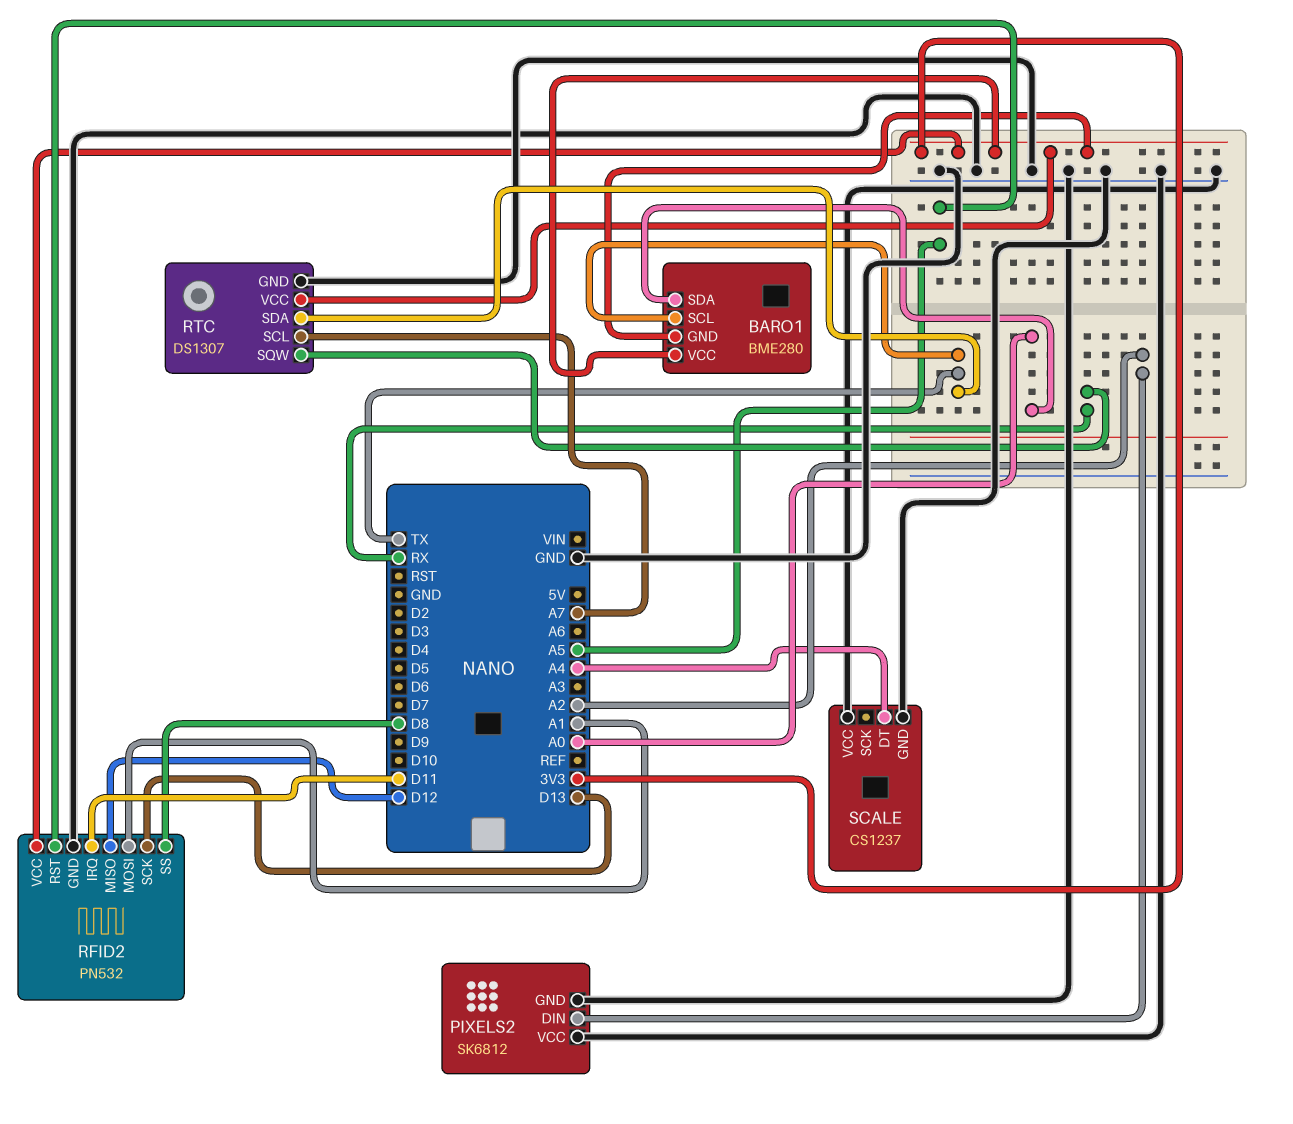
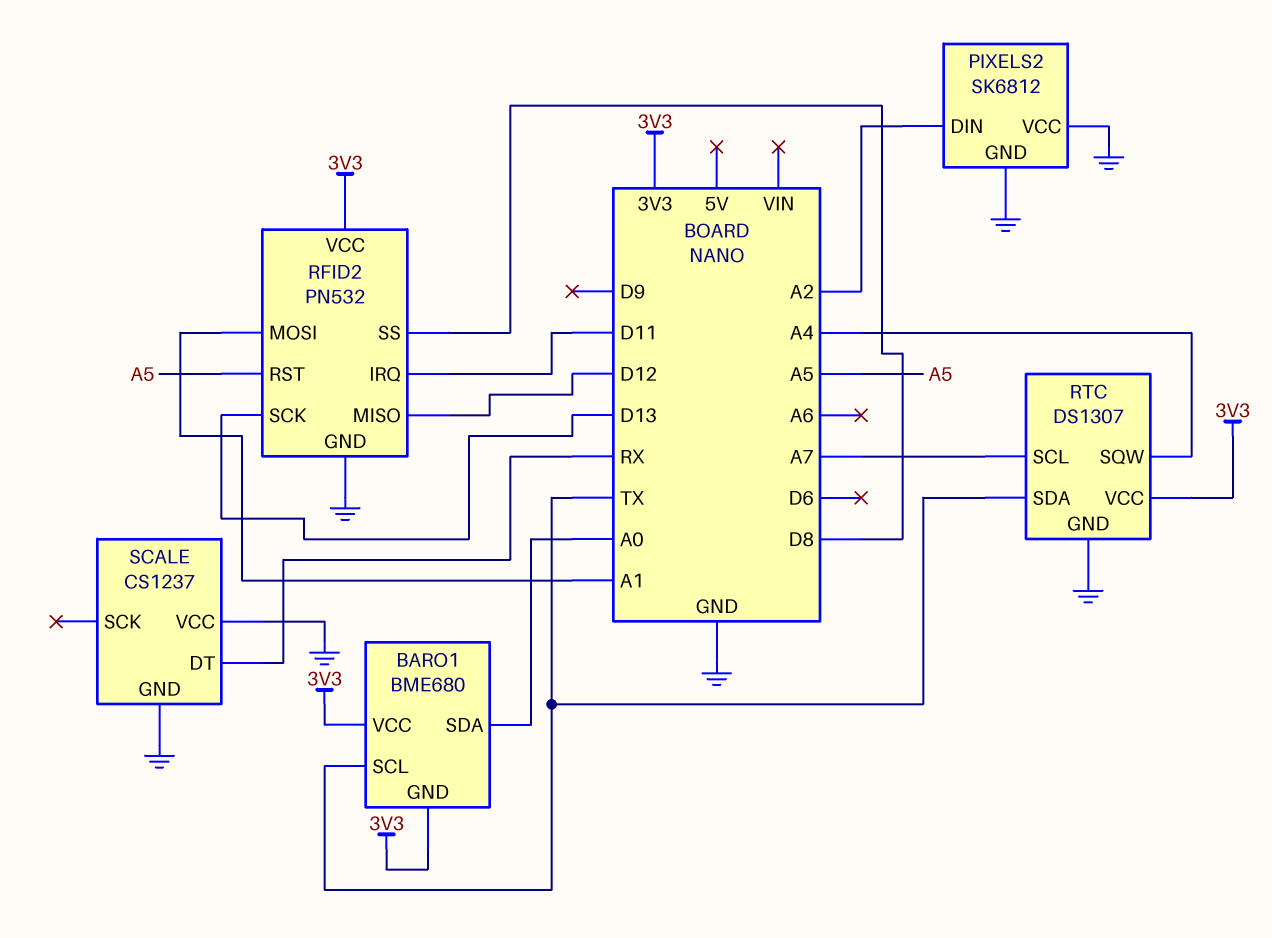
BARO1: BME280 -> BME680
RTC pin SQW: RX -> A4
SCALE pin DT: A4 -> RX

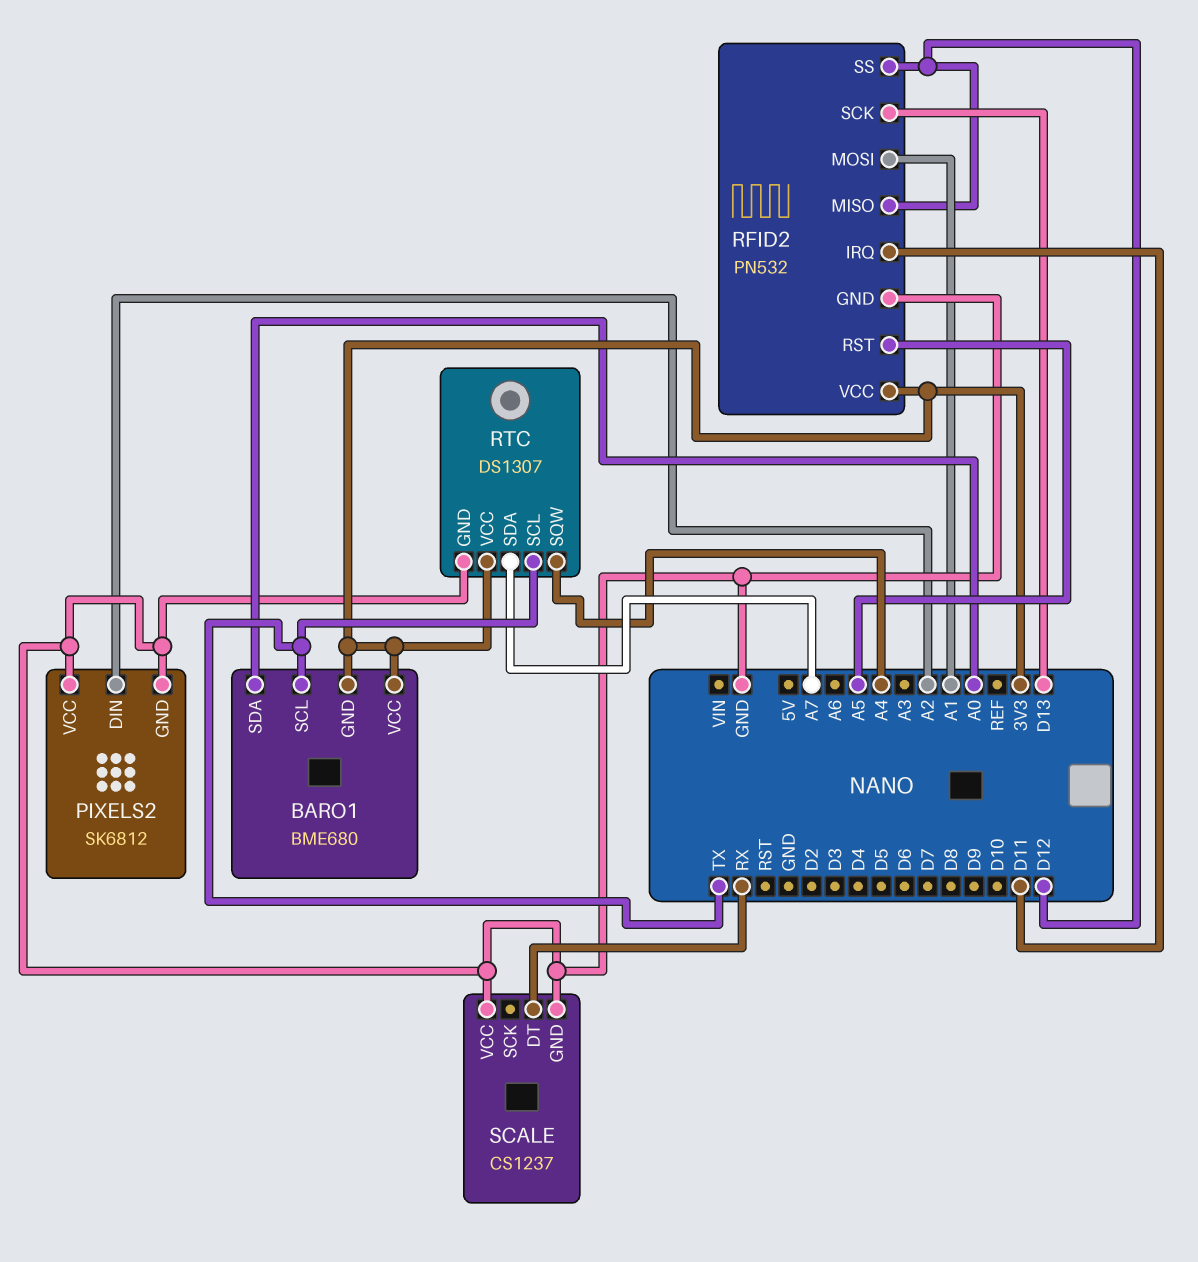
RFID2 pin SS: D8 -> D12
RTC pin SCL: A7 -> TX
RTC pin SDA: TX -> A7

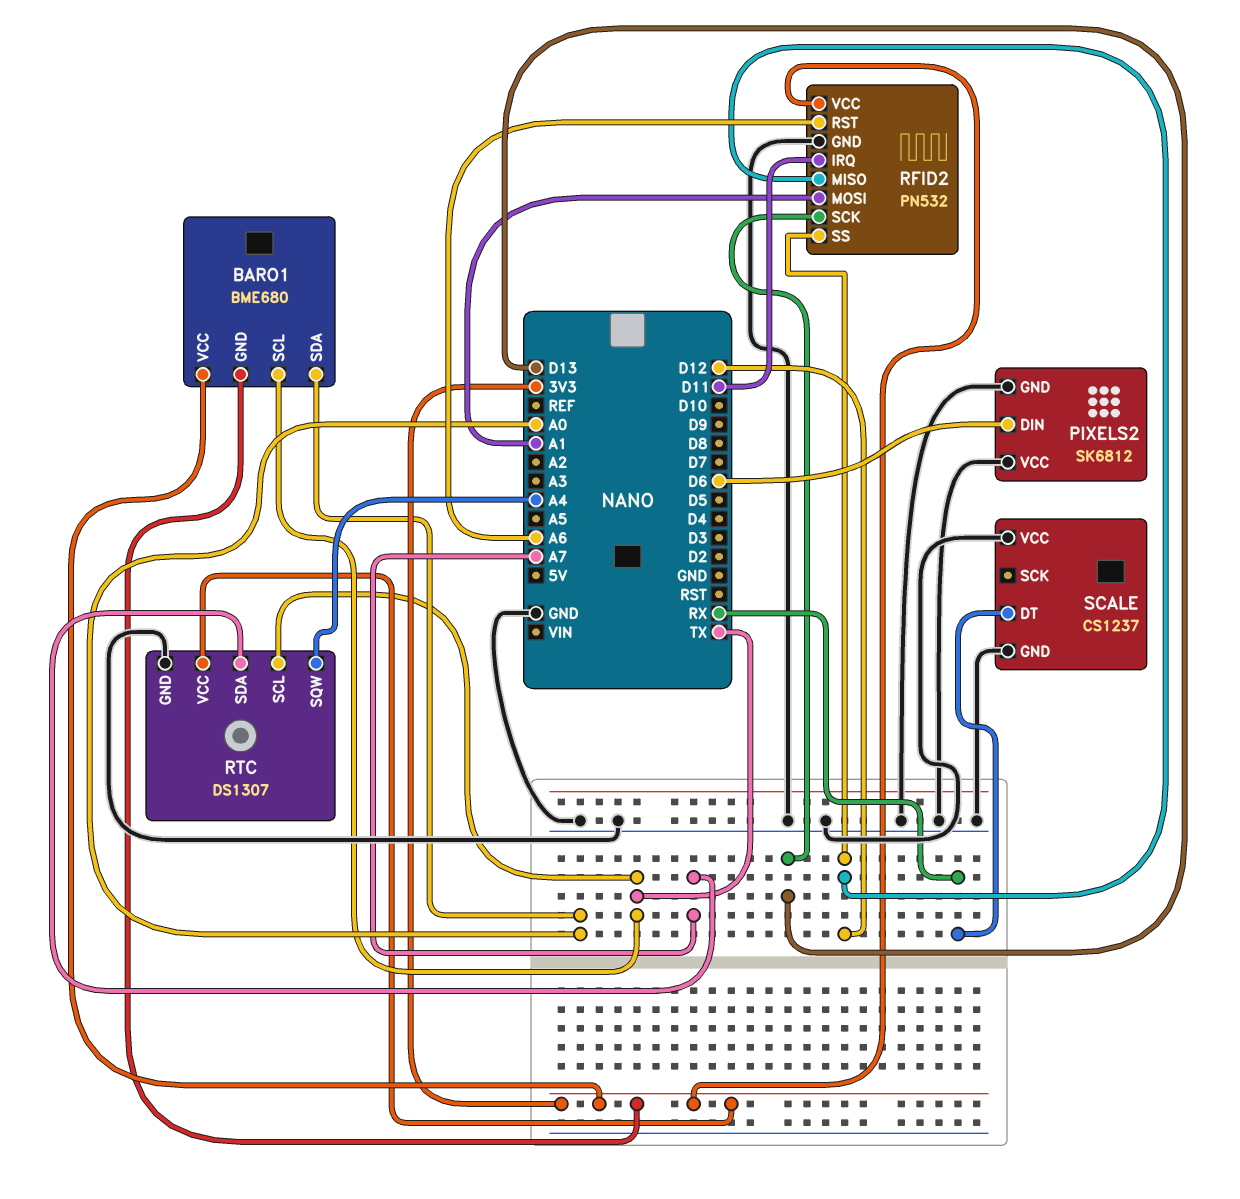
PIXELS2 pin DIN: A2 -> D6
RFID2 pin RST: A5 -> A6

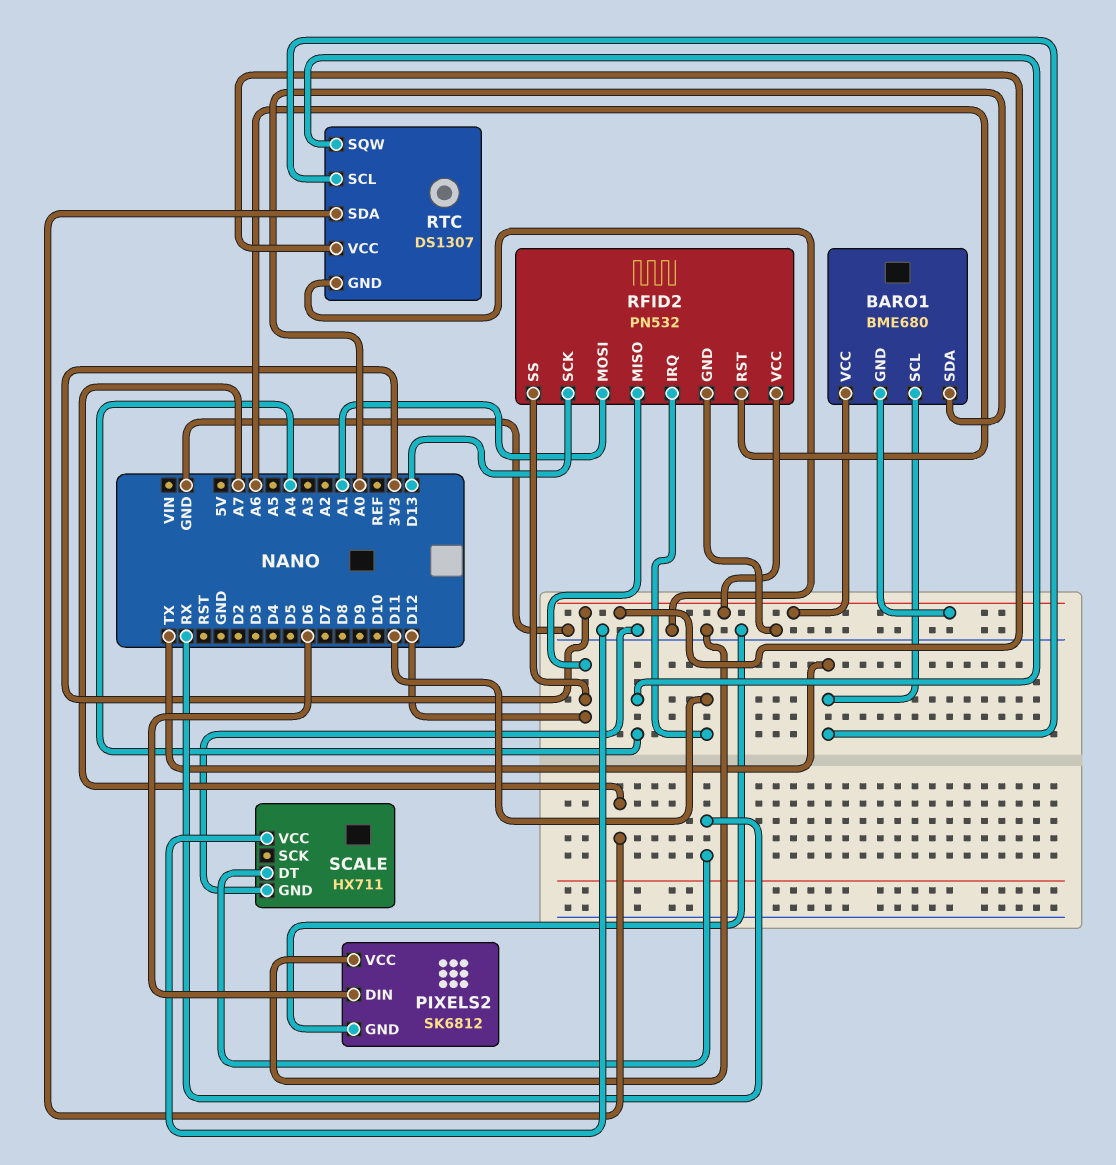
SCALE: CS1237 -> HX711

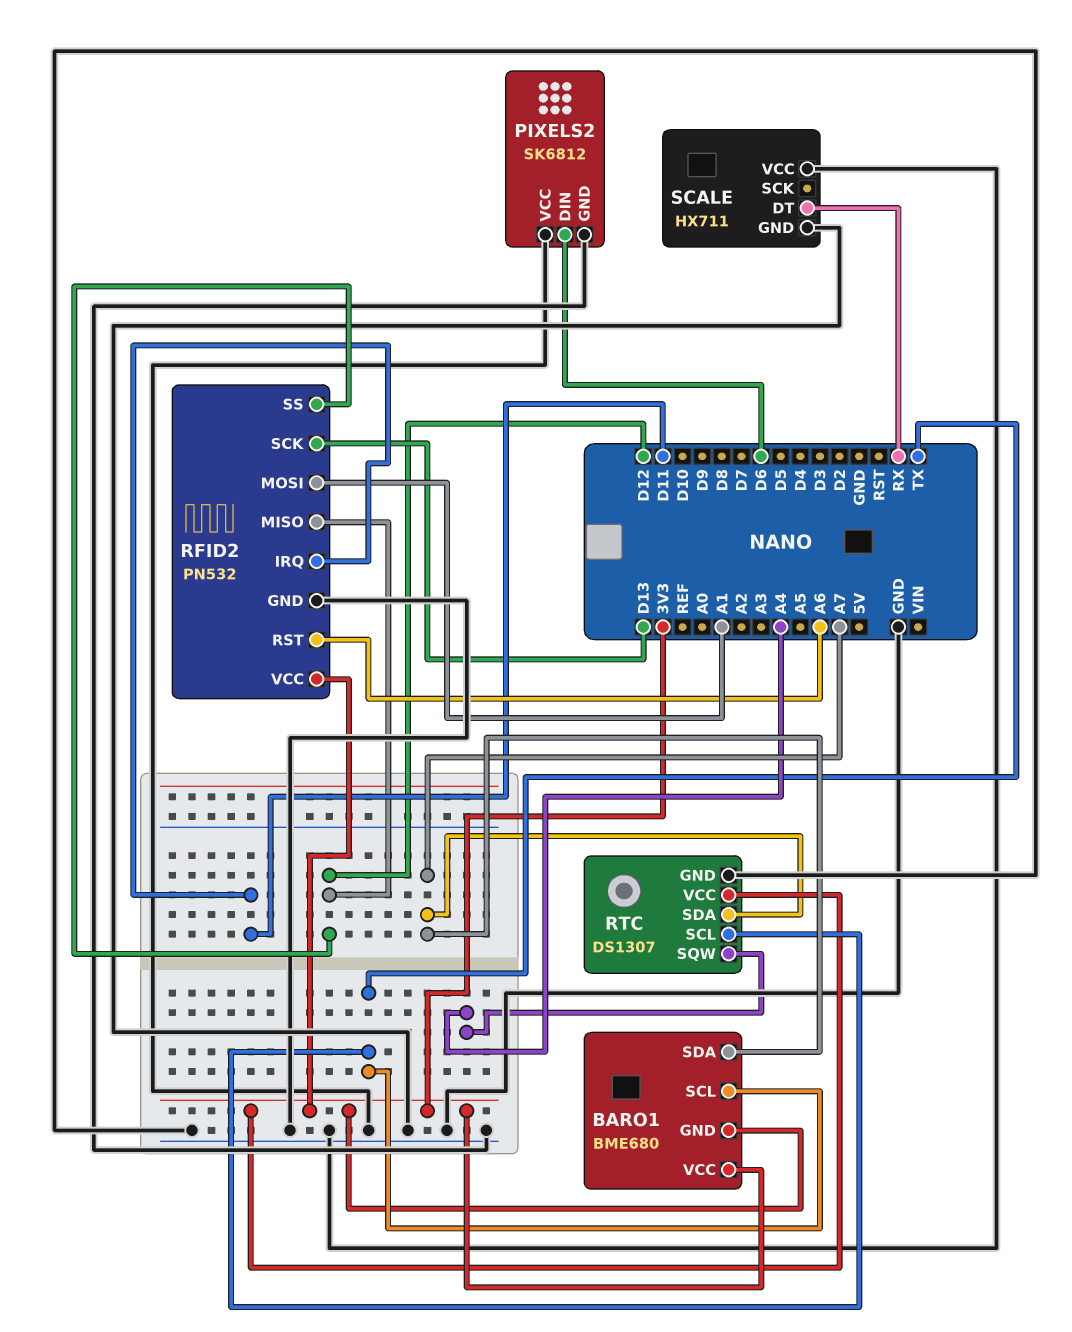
BARO1 pin SDA: A0 -> A7

